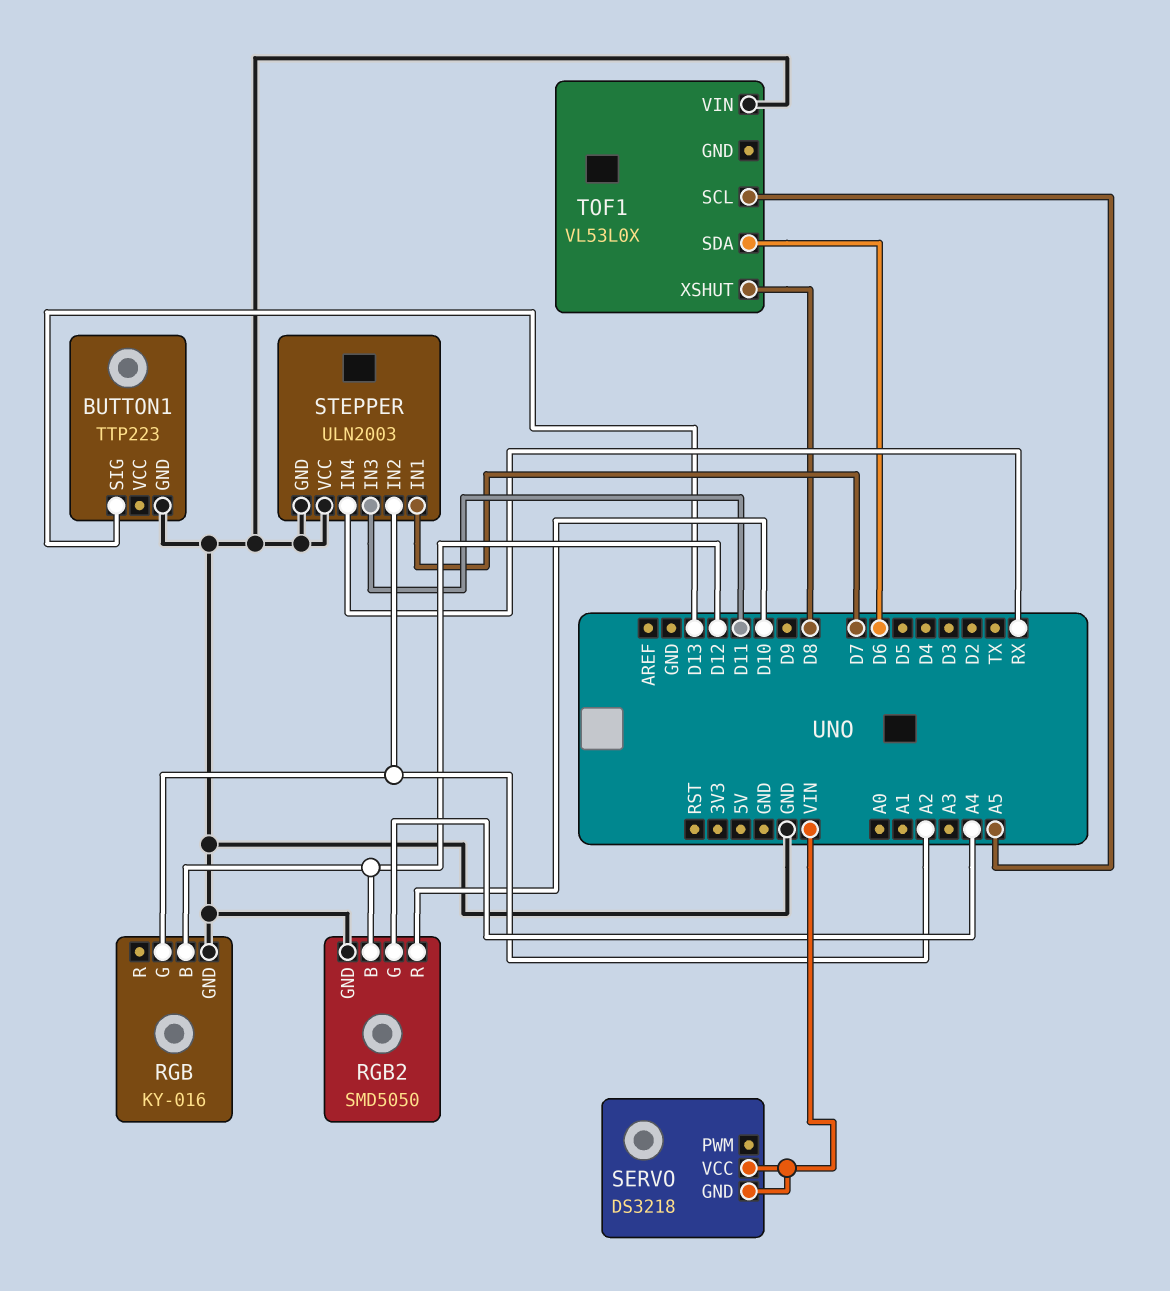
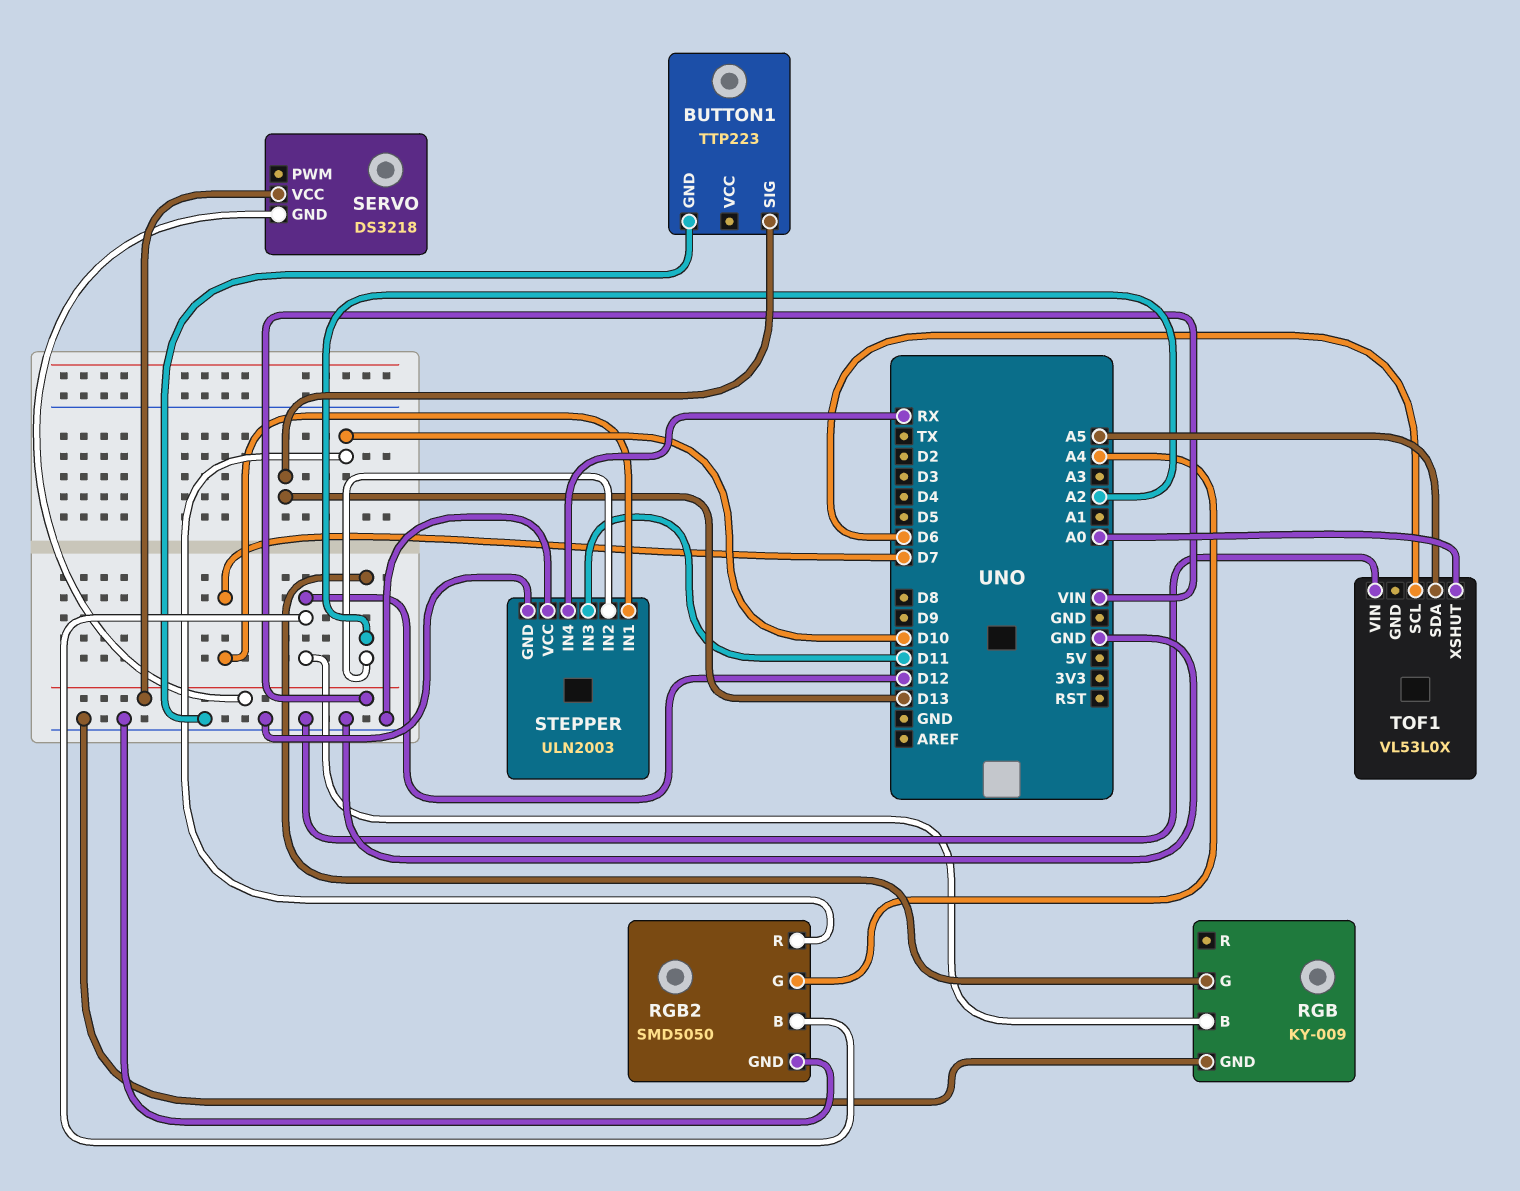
RGB: KY-016 -> KY-009
TOF1 pin SCL: A5 -> D6
TOF1 pin SDA: D6 -> A5
TOF1 pin XSHUT: D8 -> A0

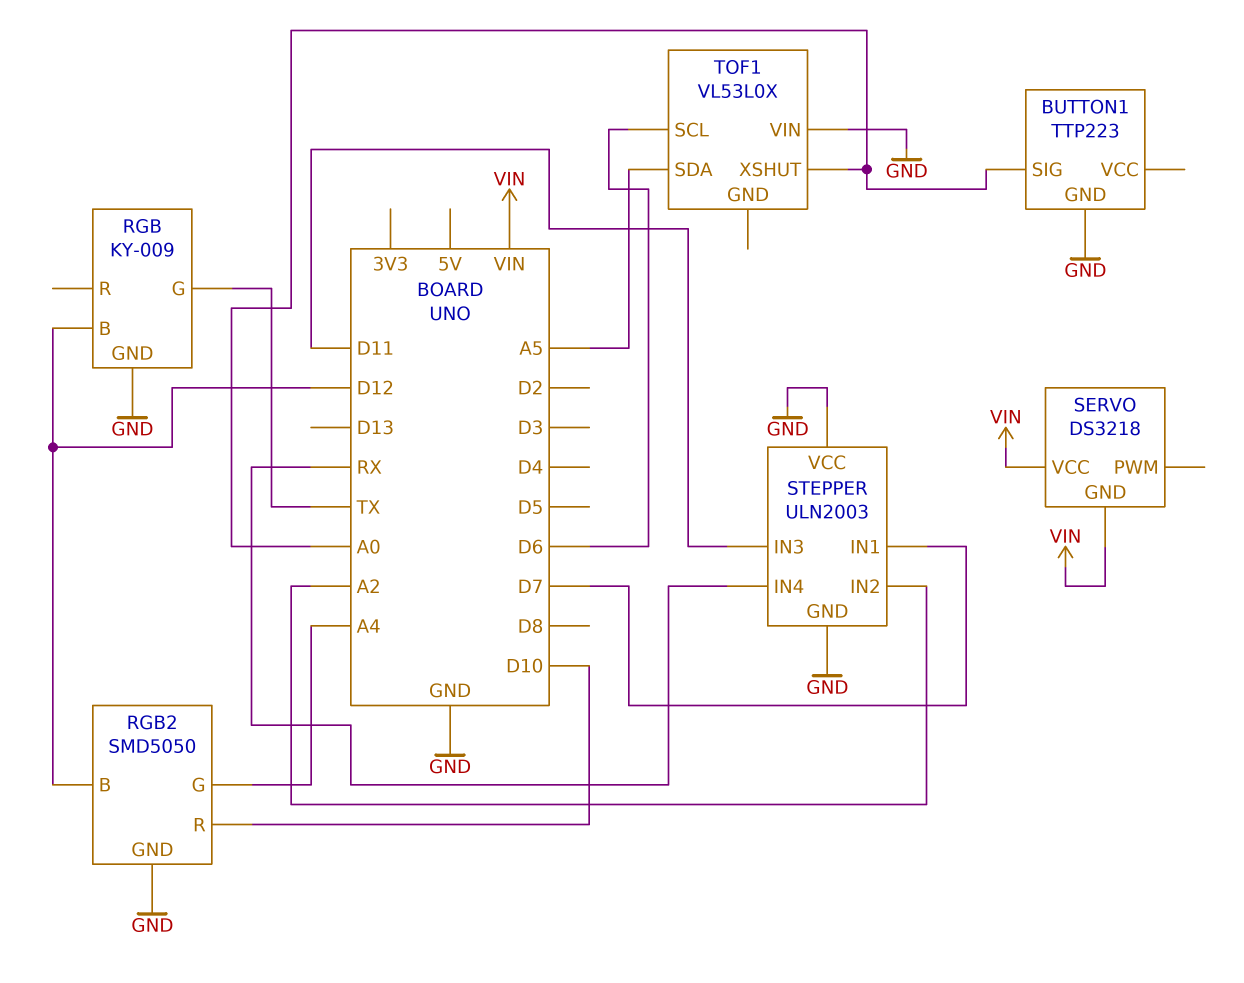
BUTTON1 pin SIG: D13 -> A0
RGB pin G: A2 -> TX

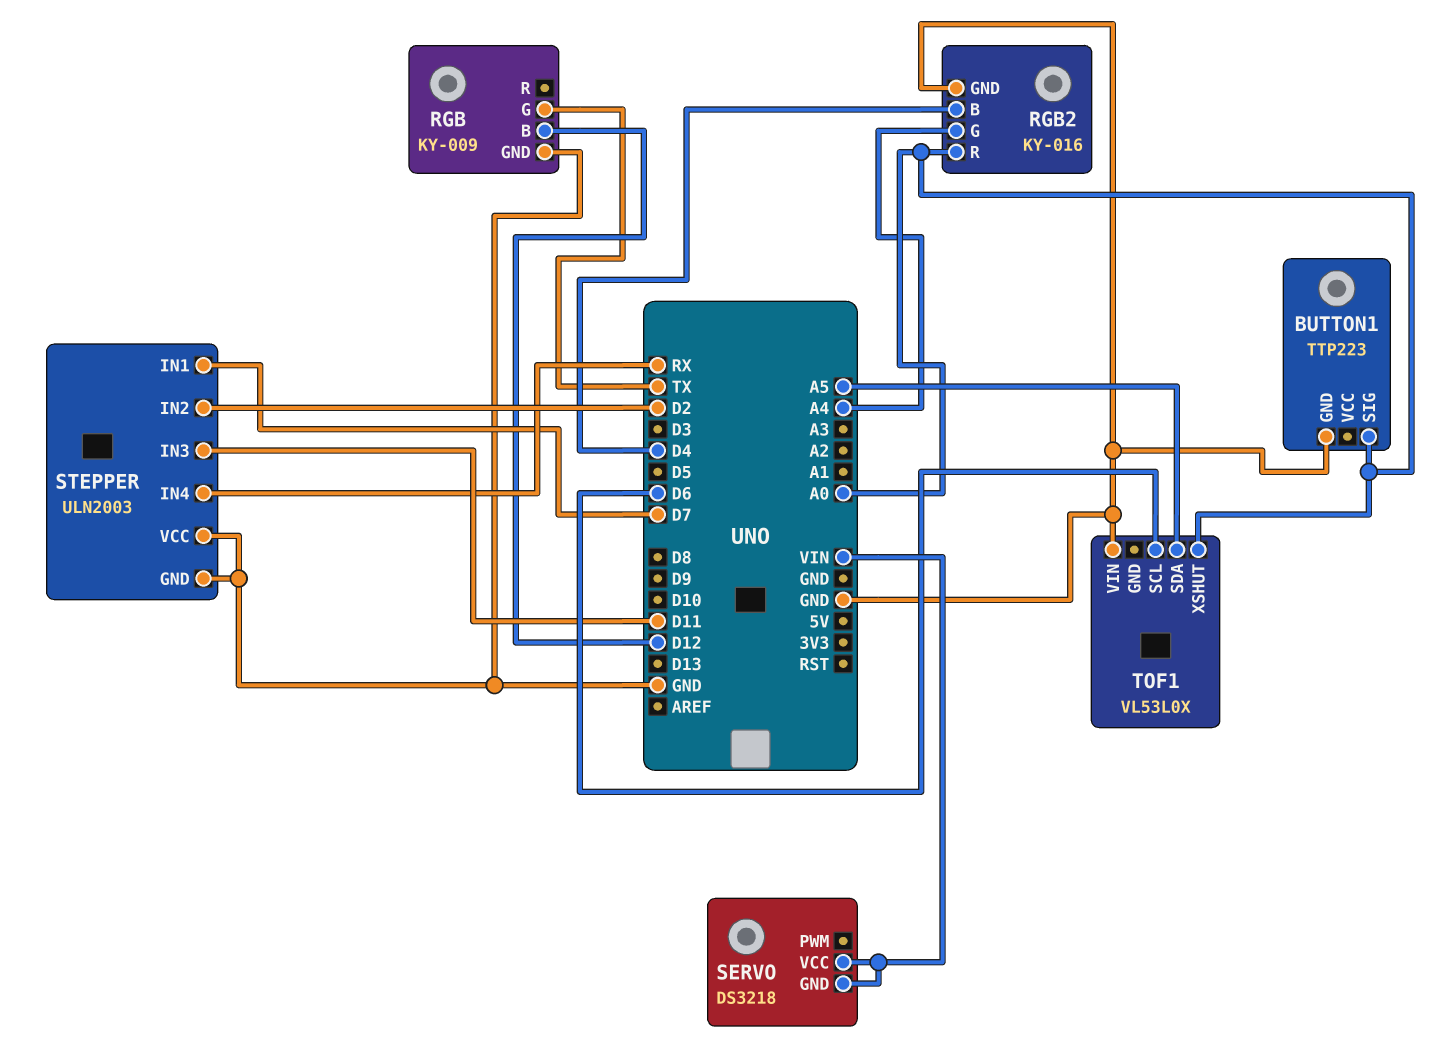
RGB2: SMD5050 -> KY-016
RGB2 pin B: D12 -> D4
RGB2 pin R: D10 -> A0
STEPPER pin IN2: A2 -> D2

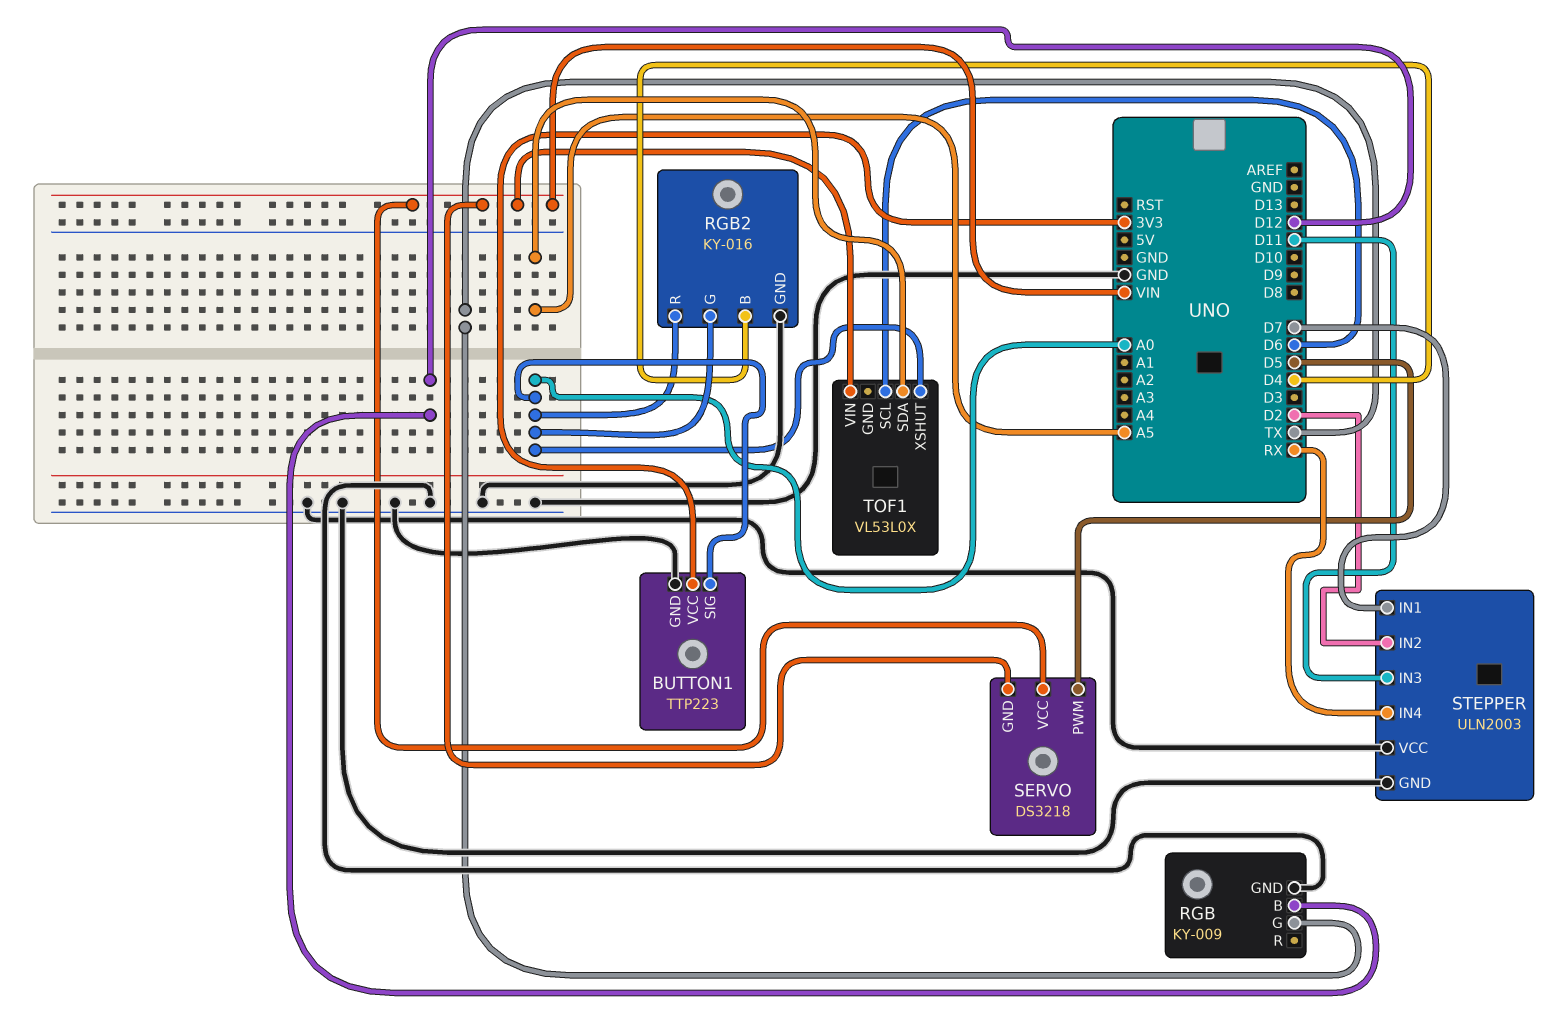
BUTTON1 pin VCC: none -> 3V3
RGB2 pin G: A4 -> A0
SERVO pin PWM: none -> D5
TOF1 pin VIN: GND -> VIN

